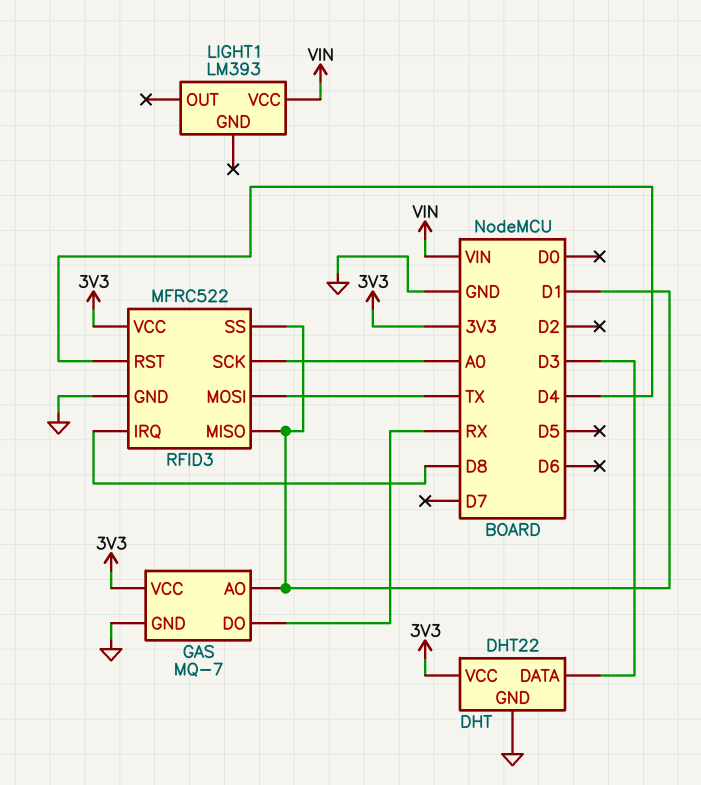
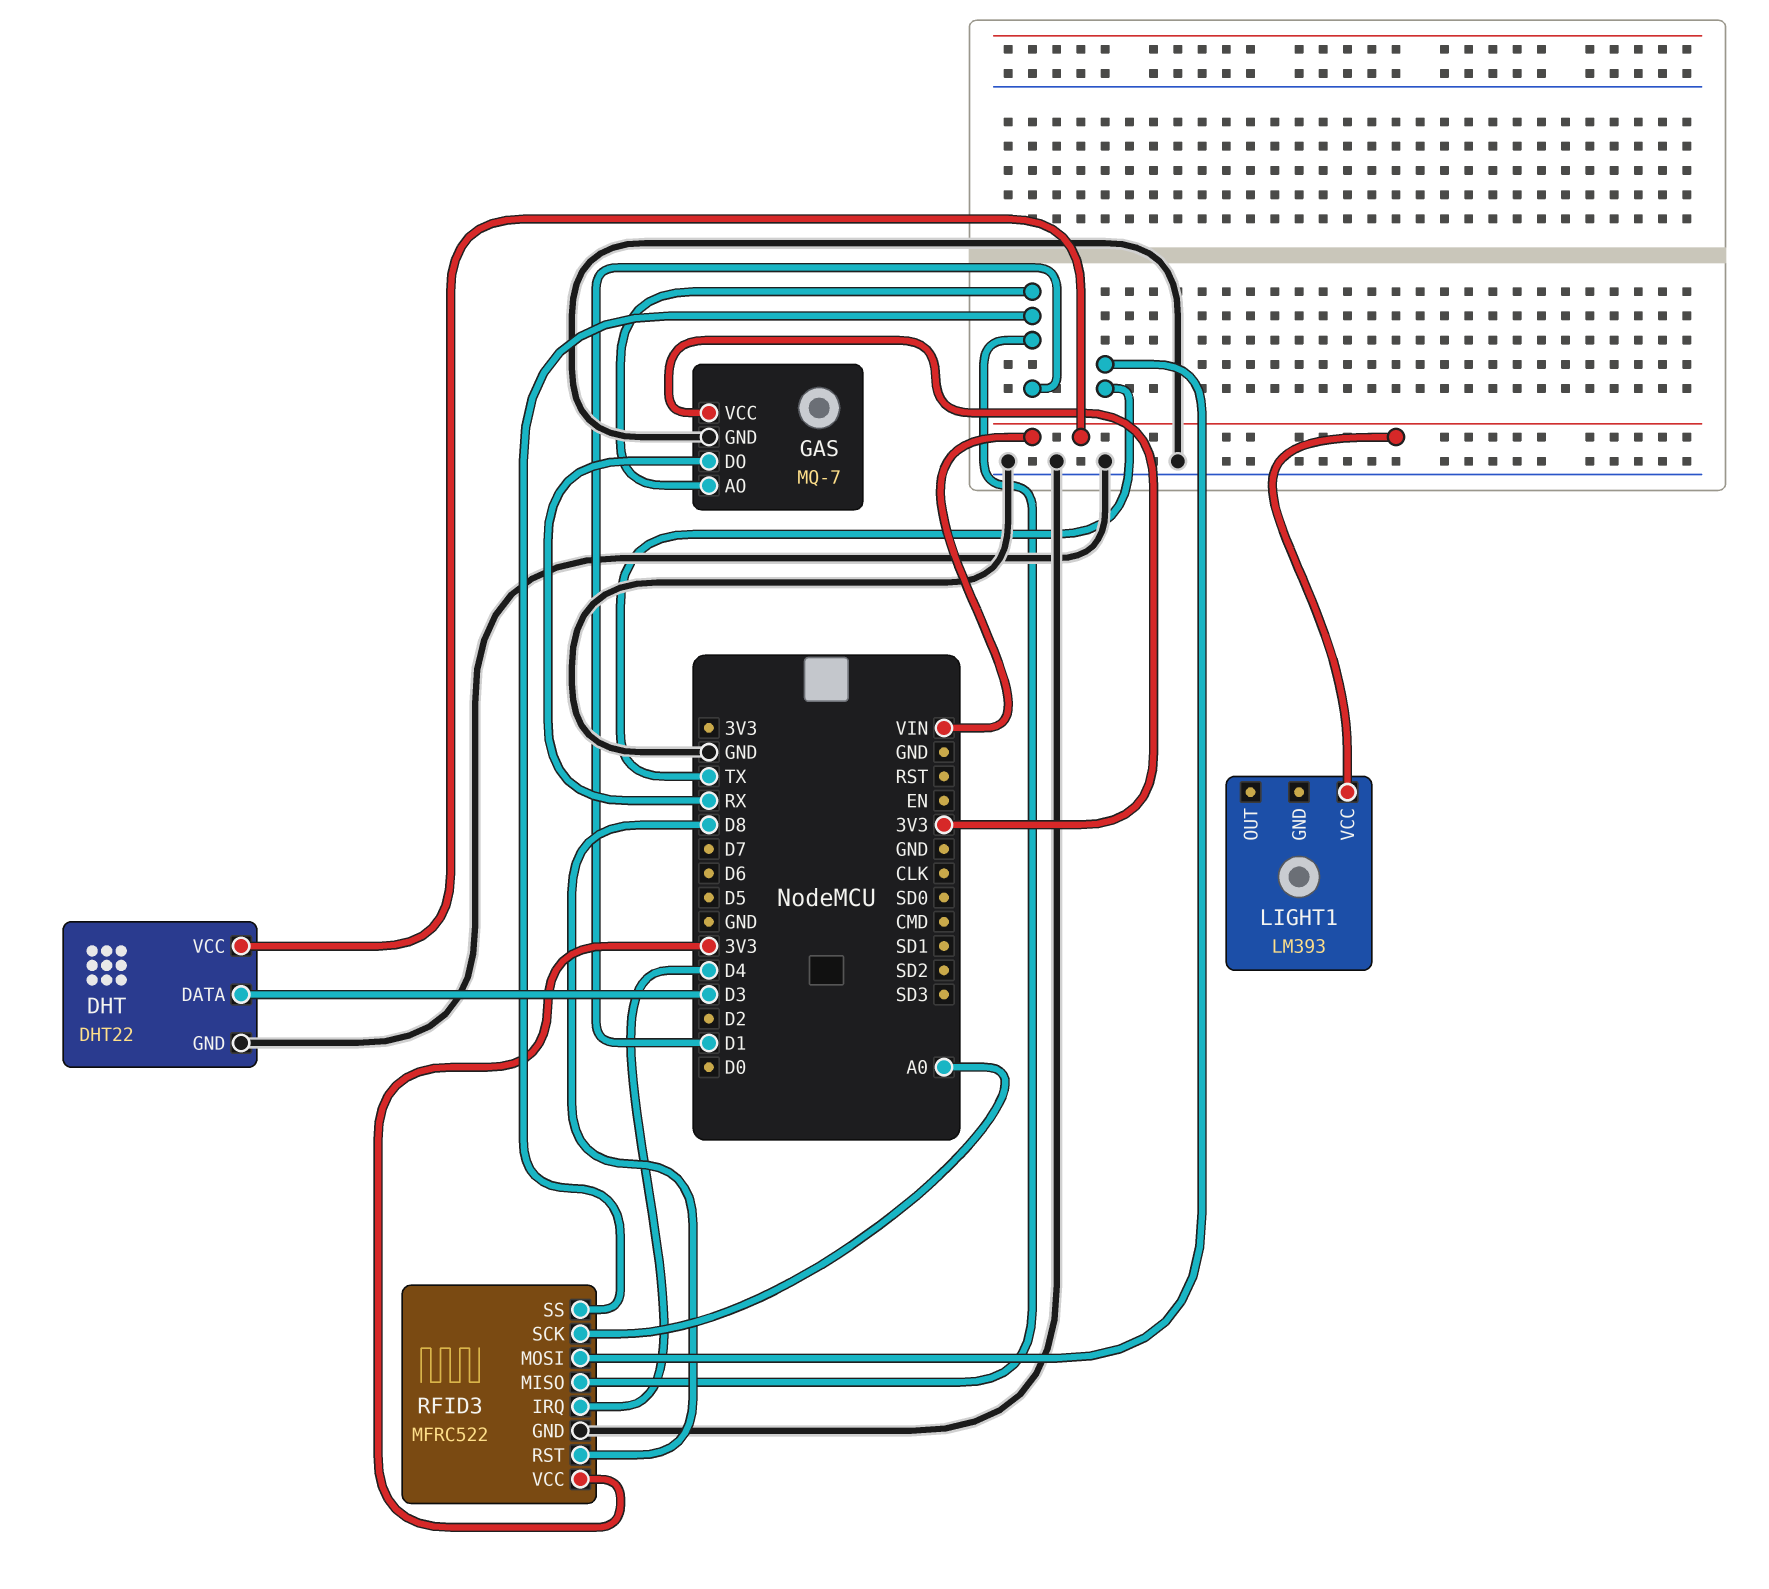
DHT pin VCC: 3V3 -> VIN
RFID3 pin IRQ: D8 -> D4
RFID3 pin RST: D4 -> D8

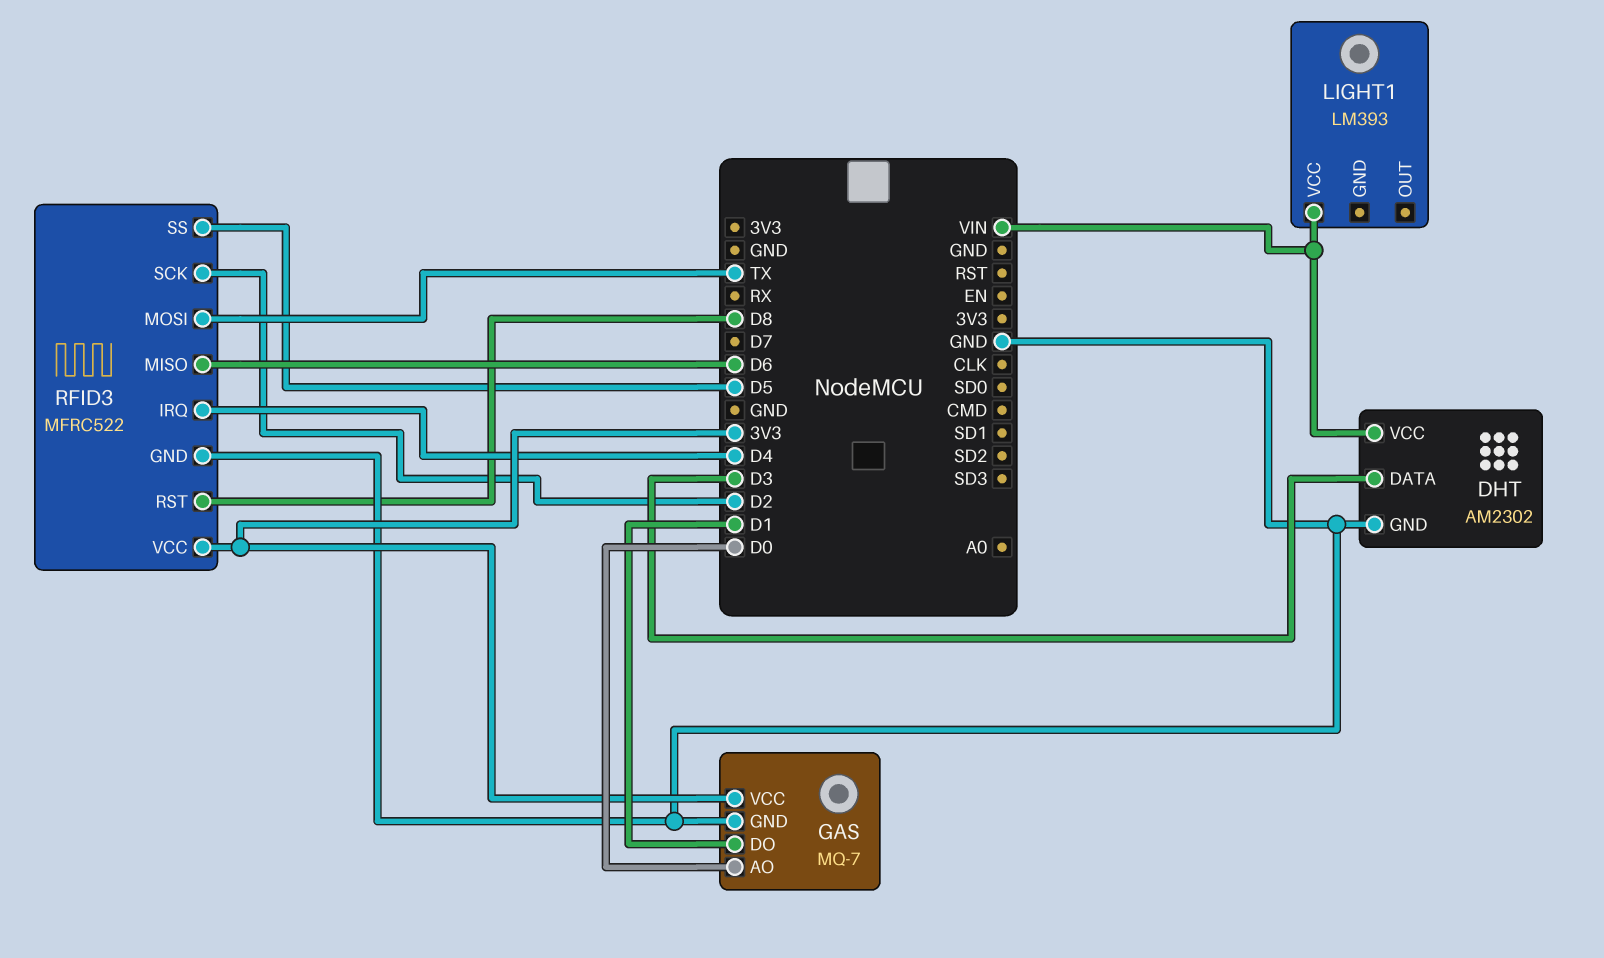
DHT: DHT22 -> AM2302
GAS pin AO: D1 -> D0
GAS pin DO: RX -> D1
RFID3 pin MISO: D1 -> D6
RFID3 pin SCK: A0 -> D2
RFID3 pin SS: D1 -> D5

